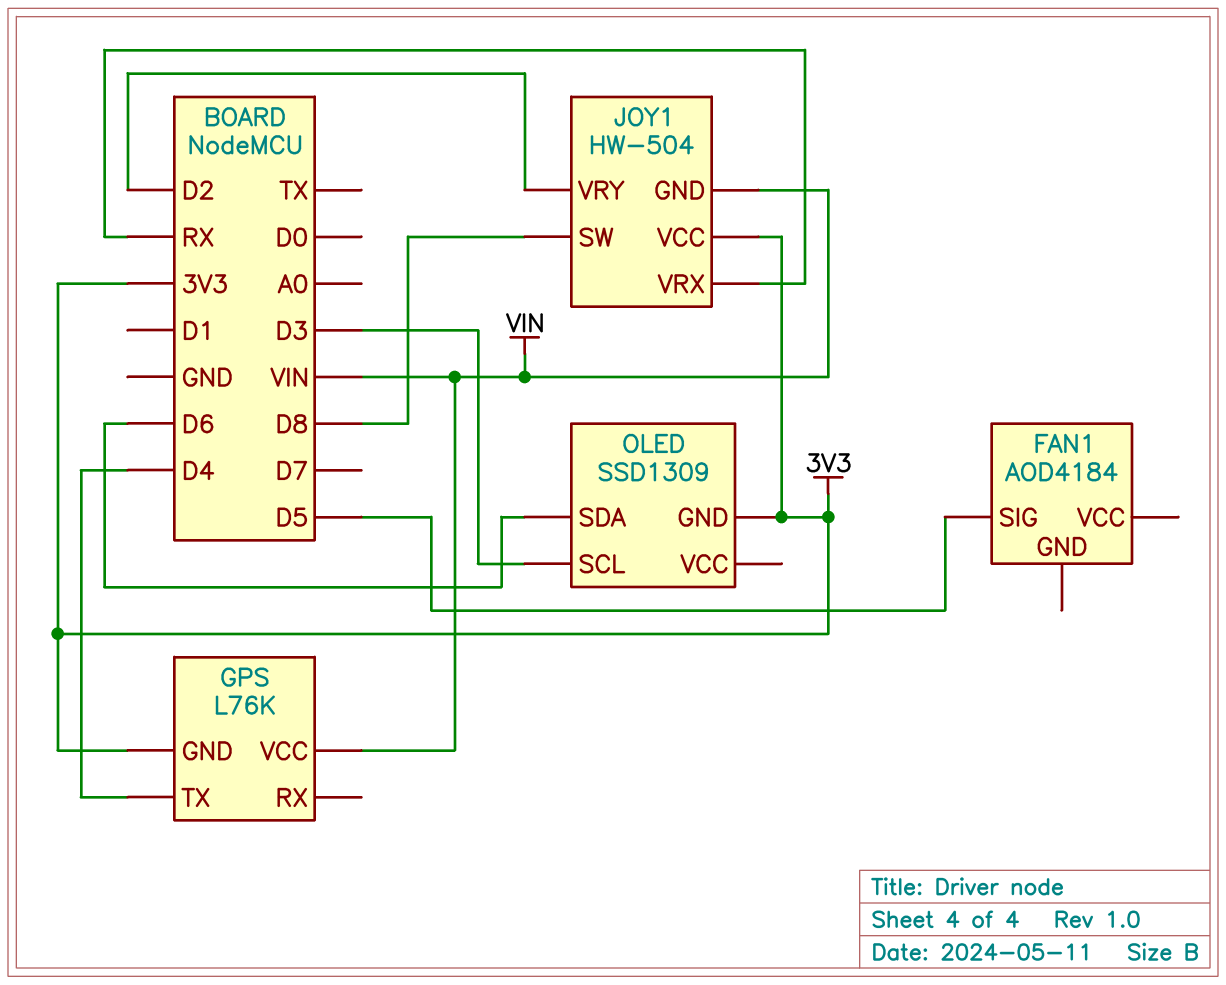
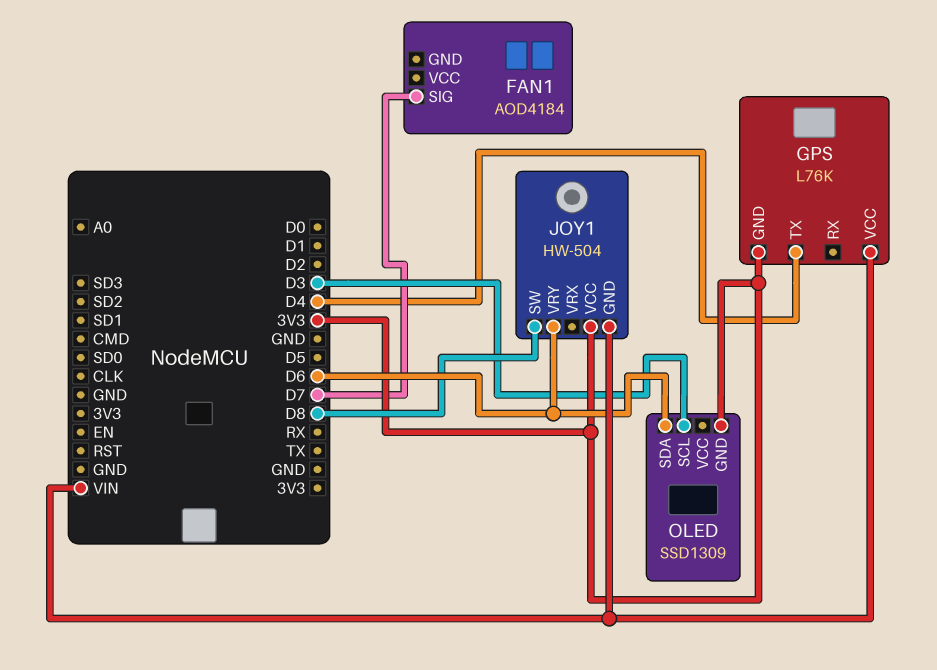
FAN1 pin SIG: D5 -> D7
JOY1 pin VRX: RX -> none
JOY1 pin VRY: D2 -> D6

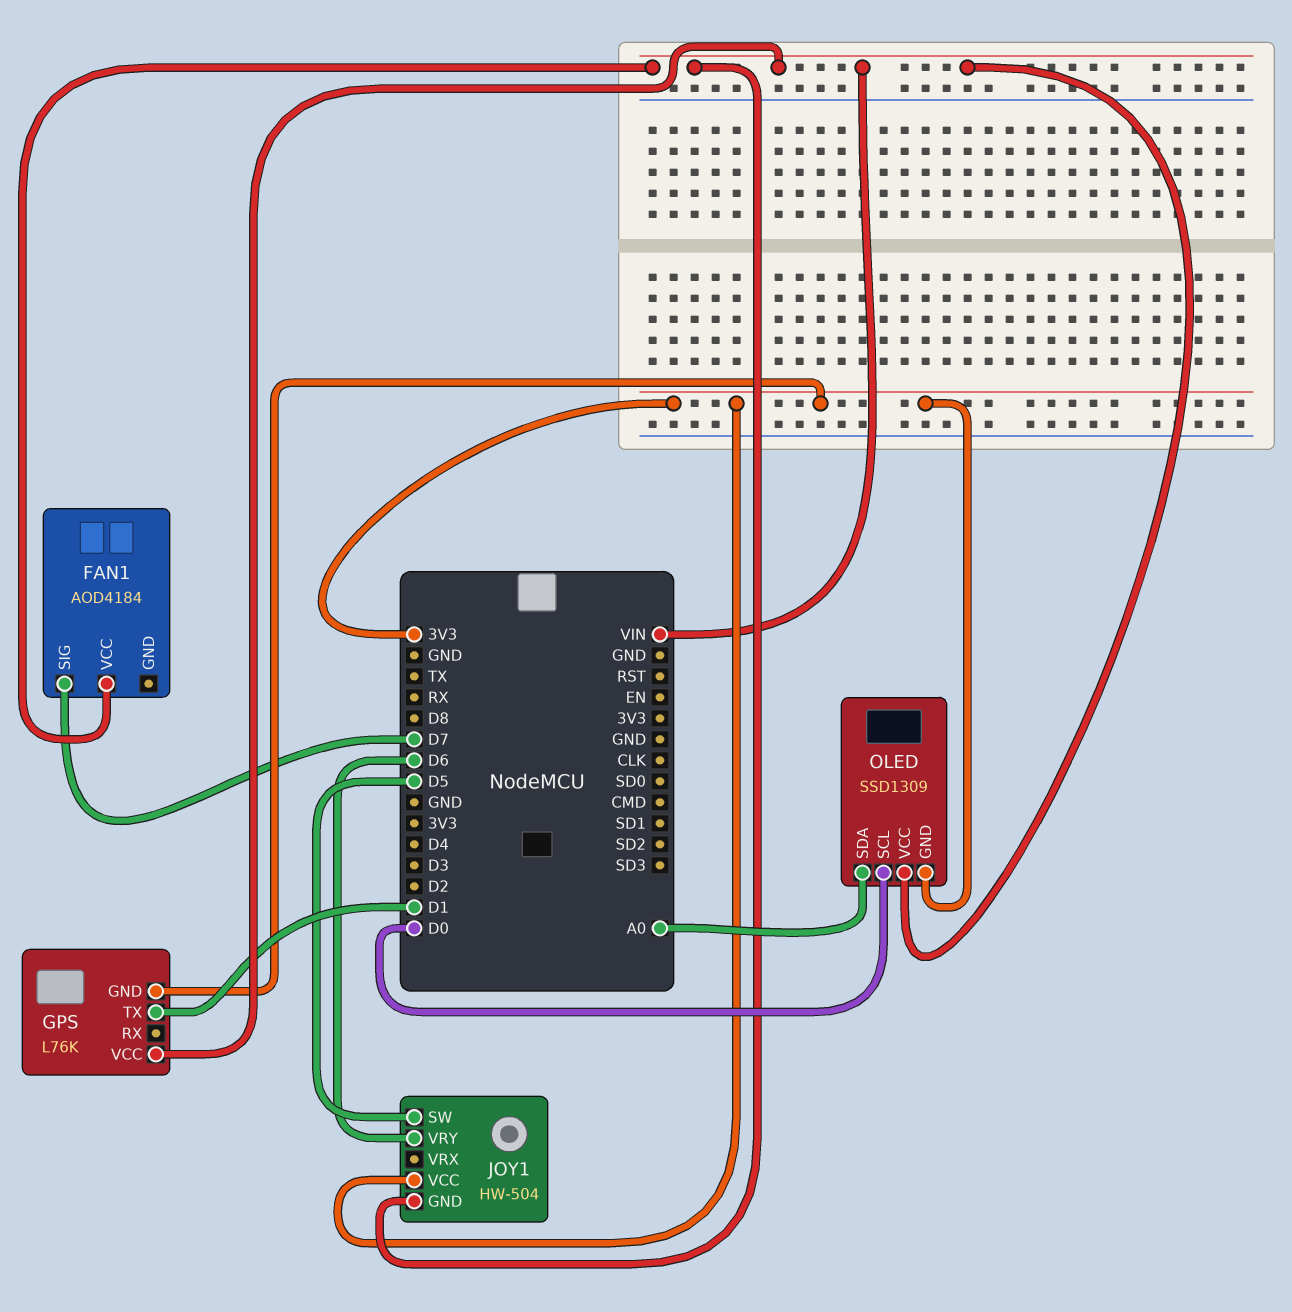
FAN1 pin VCC: none -> VIN
GPS pin TX: D4 -> D1
JOY1 pin SW: D8 -> D5
OLED pin SCL: D3 -> D0
OLED pin SDA: D6 -> A0
OLED pin VCC: none -> VIN

